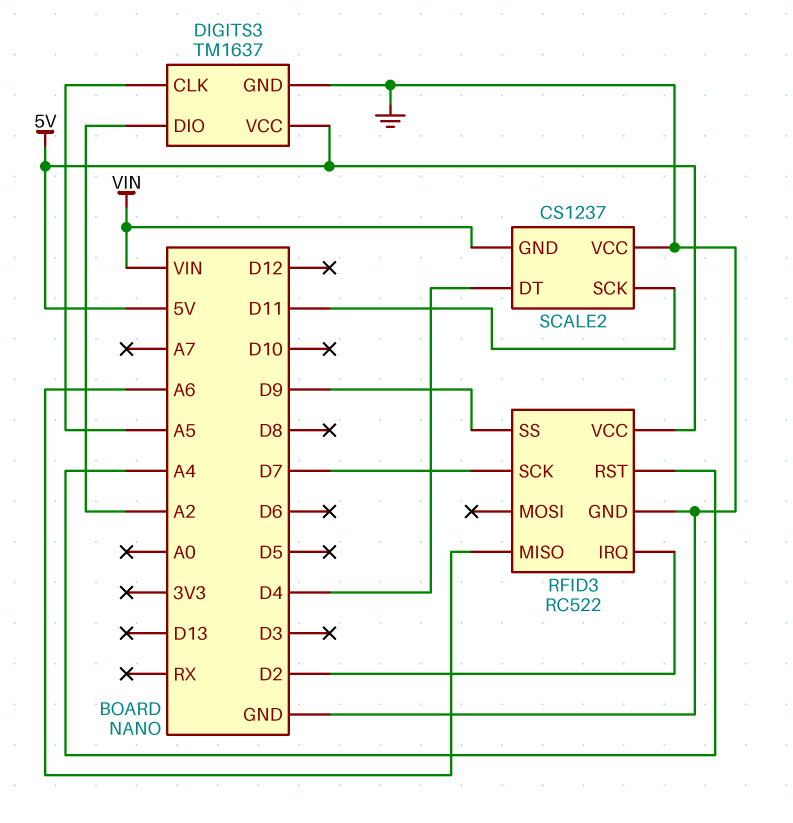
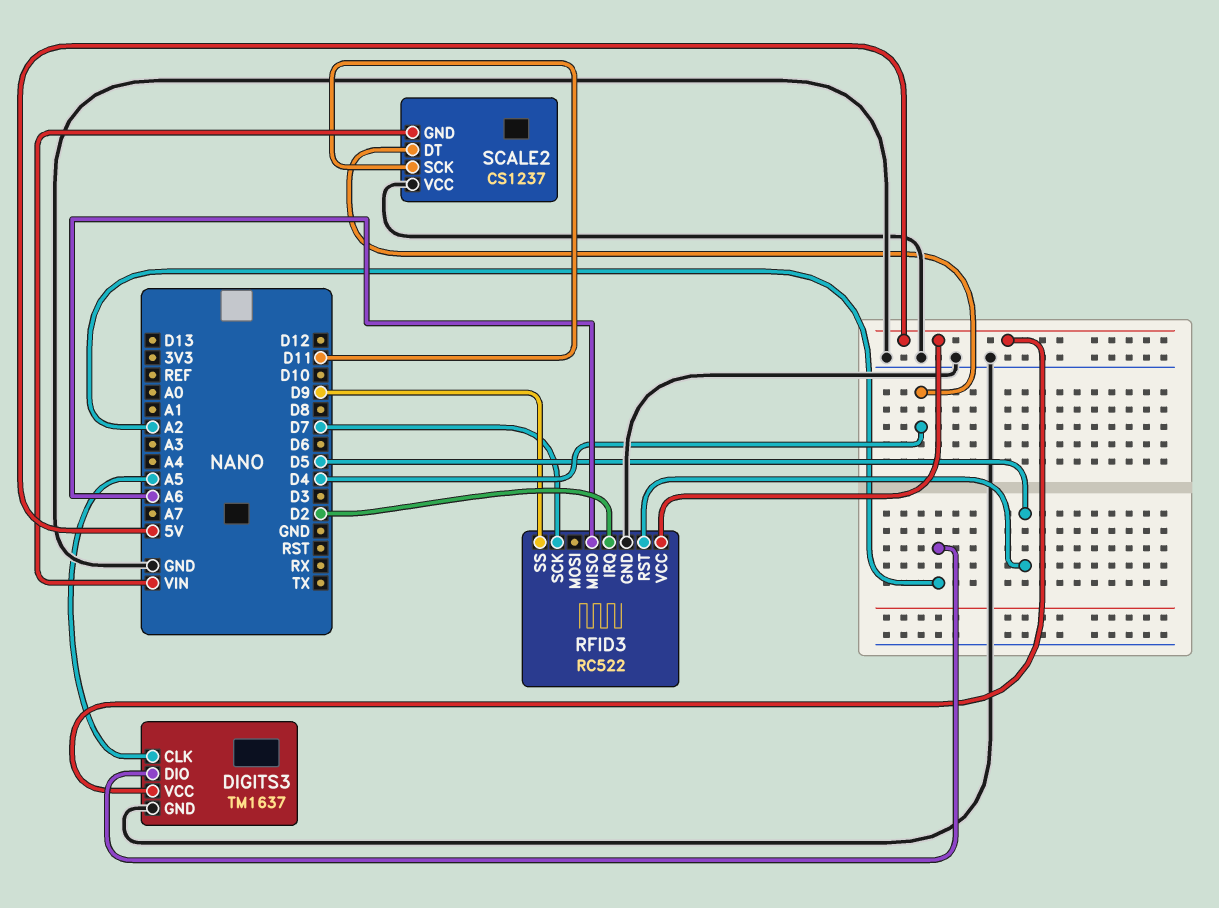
RFID3 pin RST: A4 -> D5

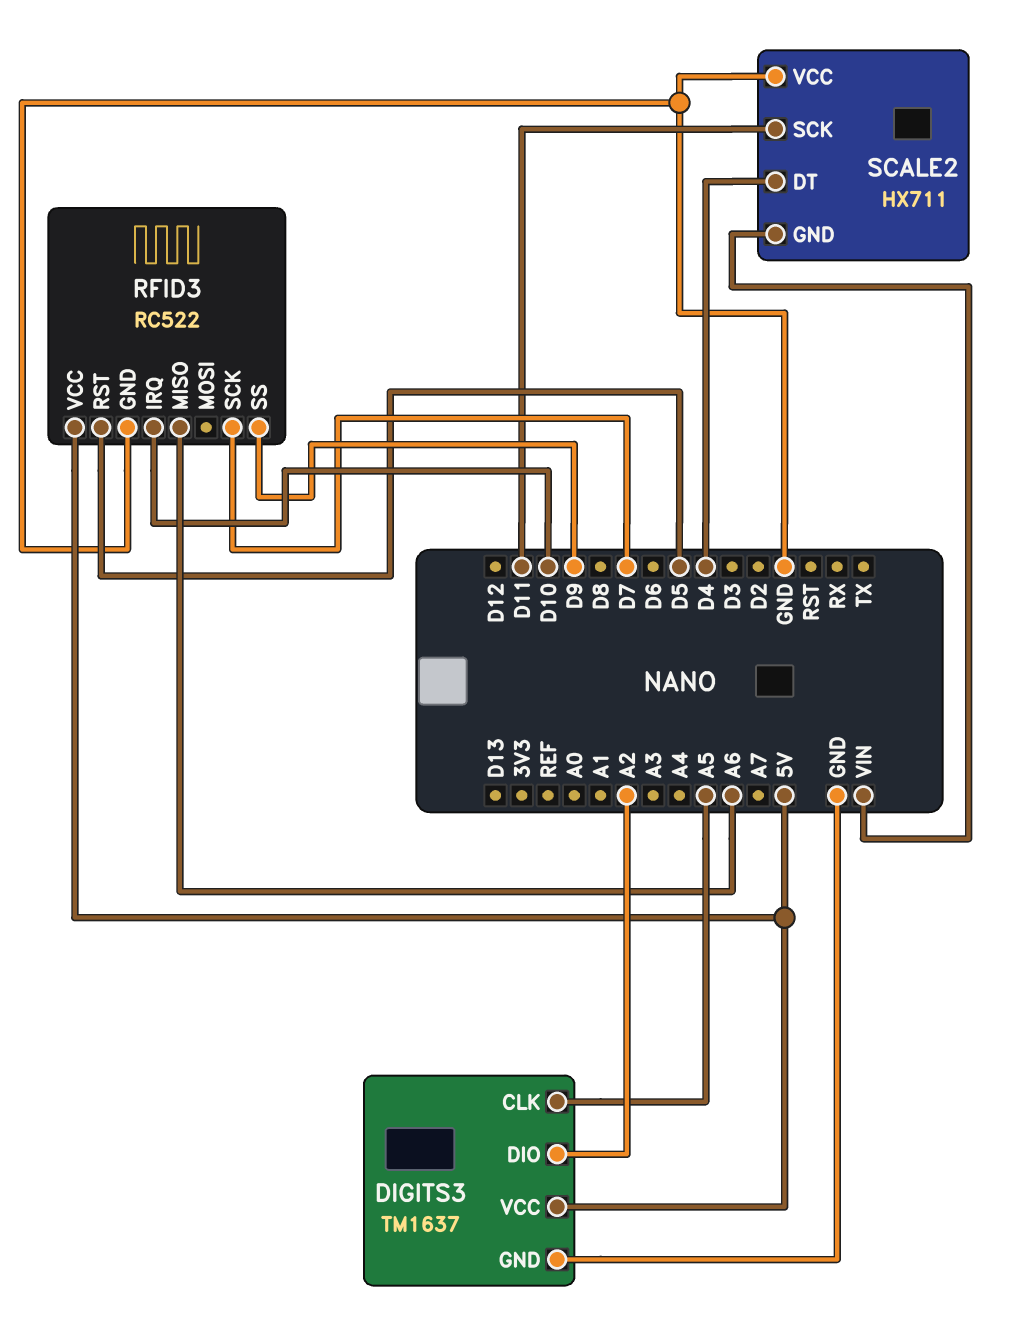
RFID3 pin IRQ: D2 -> D10
SCALE2: CS1237 -> HX711

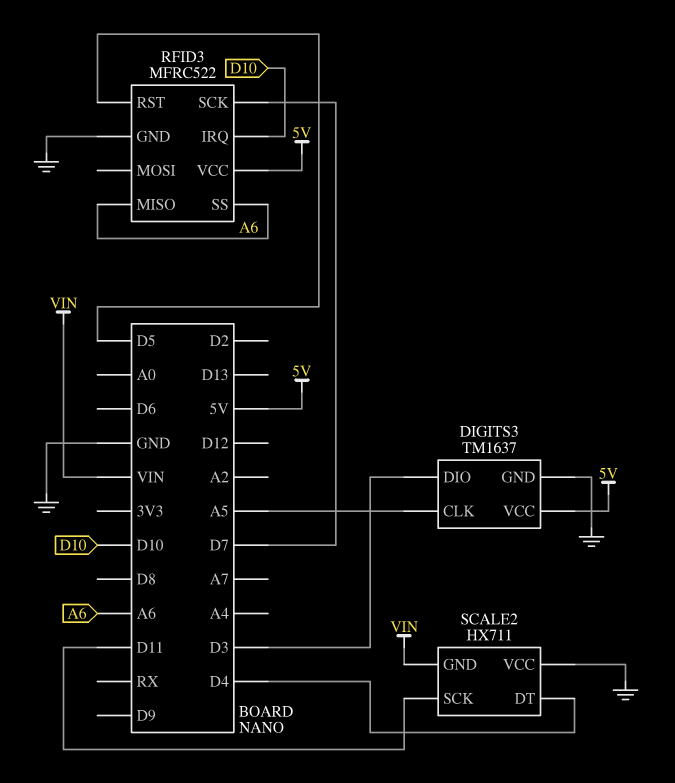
DIGITS3 pin DIO: A2 -> D3
RFID3: RC522 -> MFRC522
RFID3 pin SS: D9 -> A6

